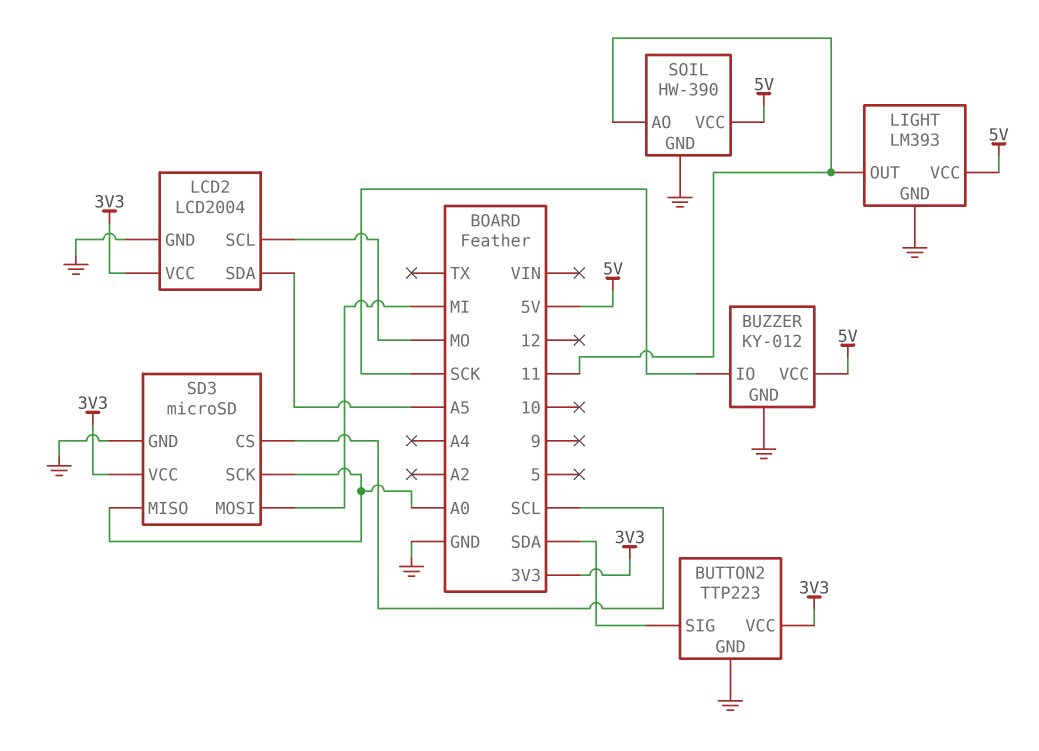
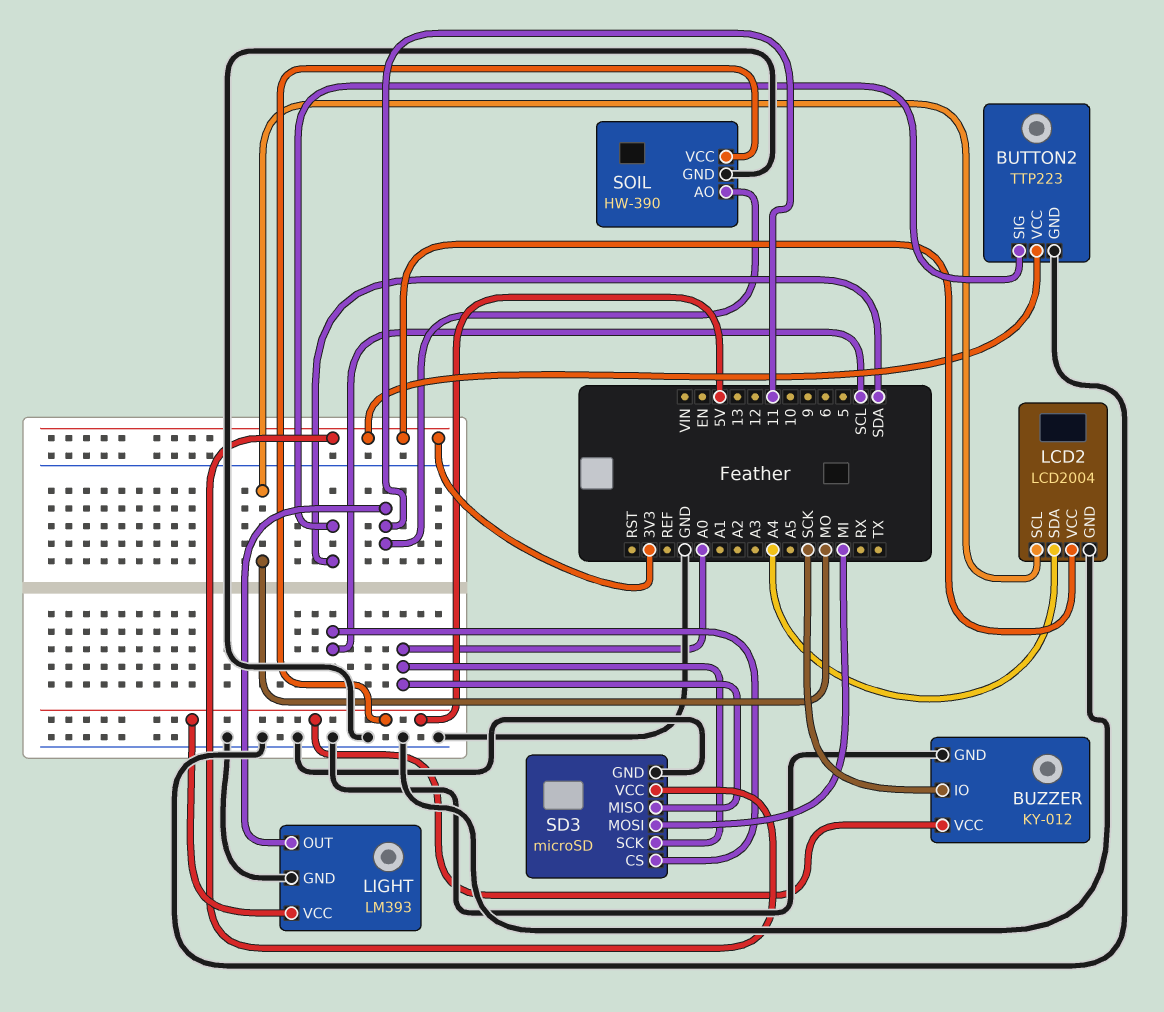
LCD2 pin SDA: A5 -> A4

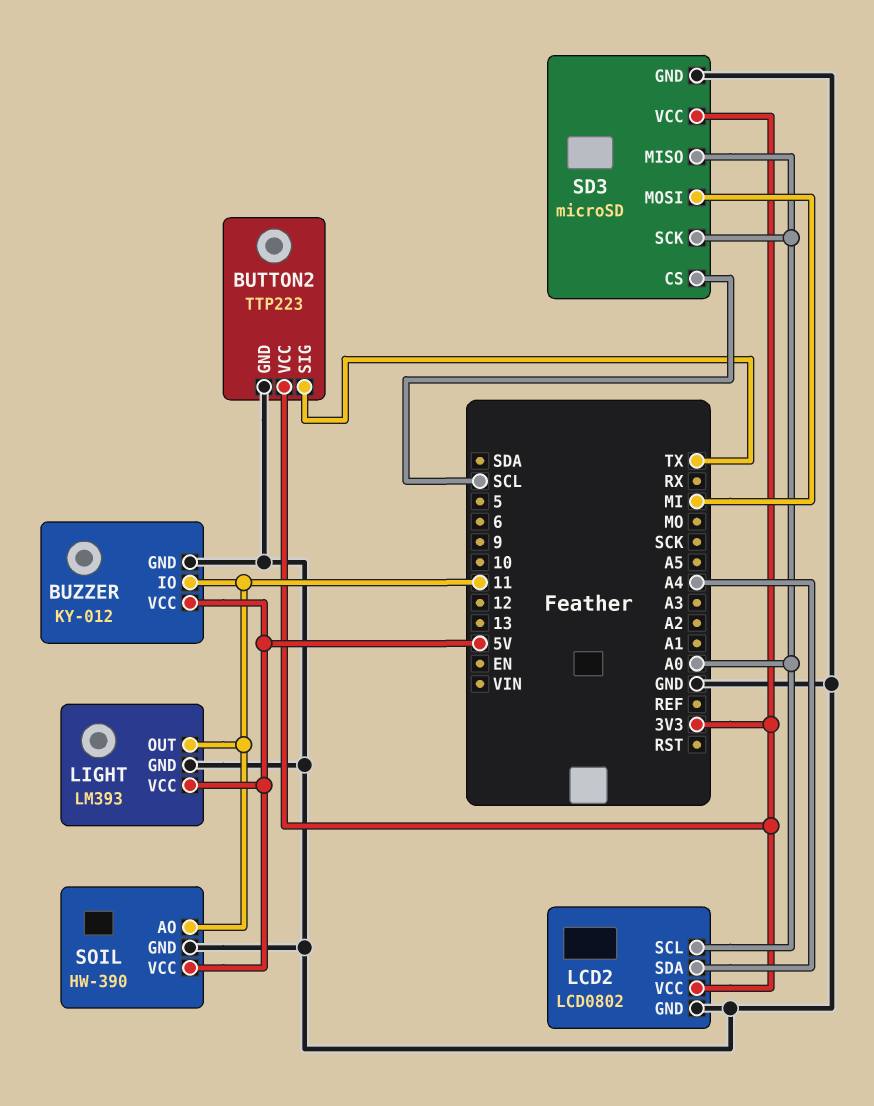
BUTTON2 pin SIG: SDA -> TX
BUZZER pin IO: SCK -> 11
LCD2: LCD2004 -> LCD0802
LCD2 pin SCL: MO -> A0

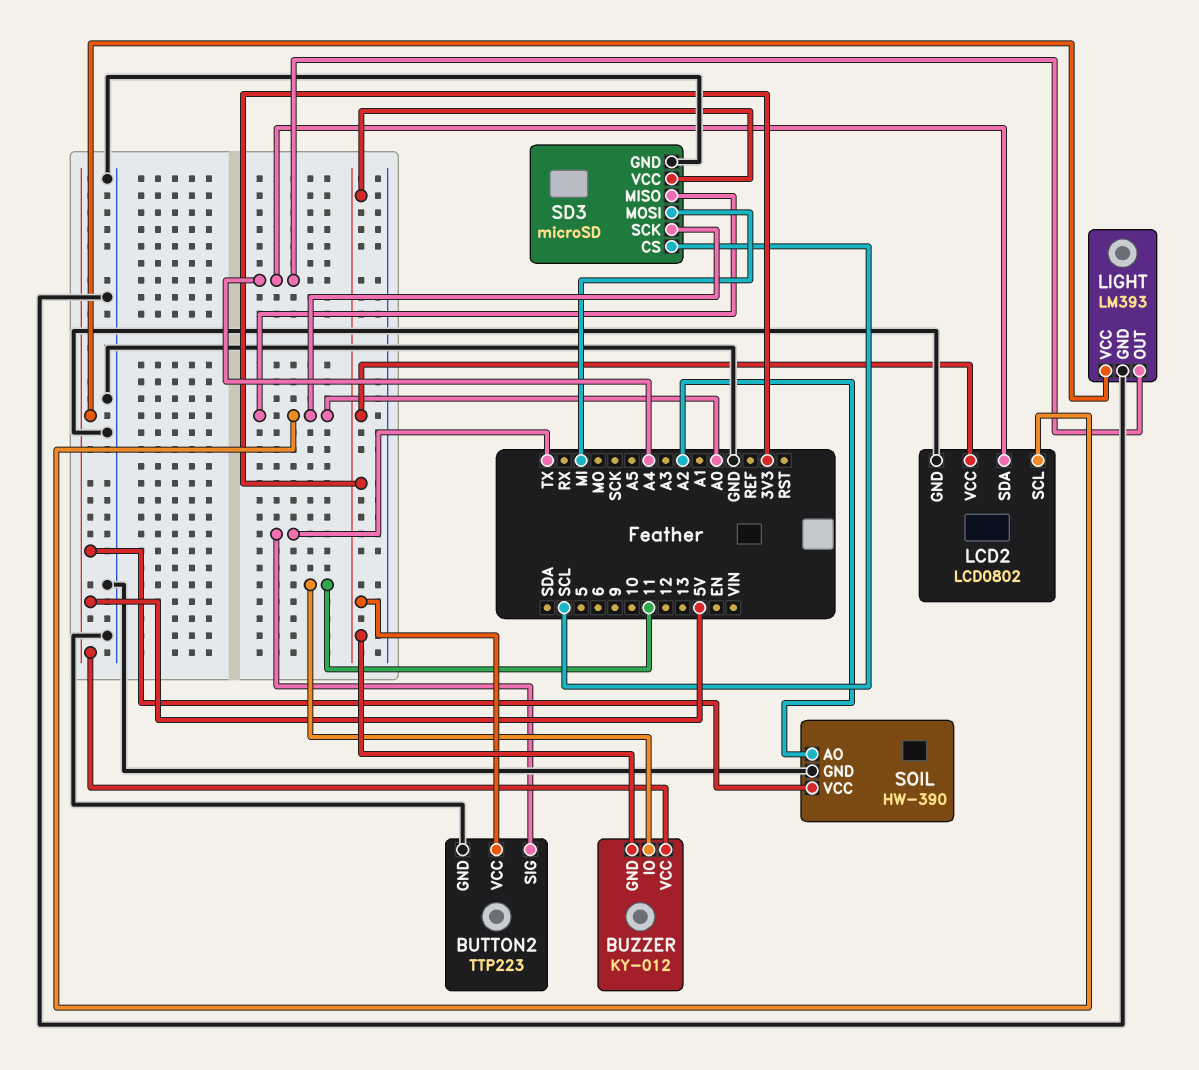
BUZZER pin GND: GND -> 3V3
LIGHT pin OUT: 11 -> A4
SOIL pin AO: 11 -> A2

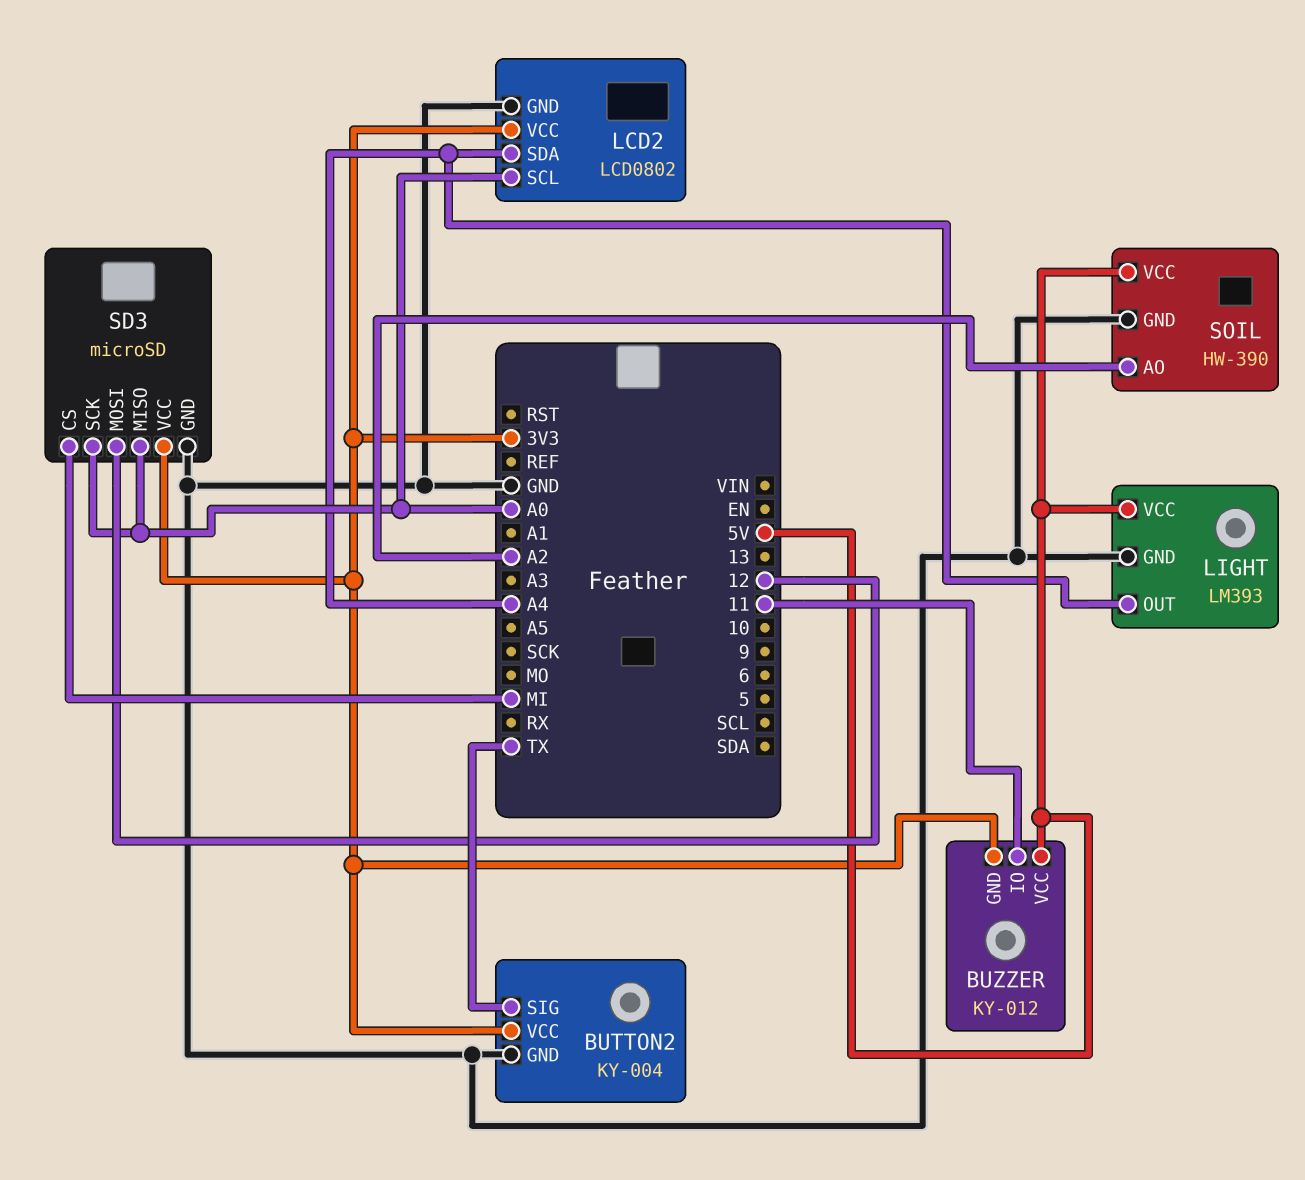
BUTTON2: TTP223 -> KY-004
SD3 pin CS: SCL -> MI
SD3 pin MOSI: MI -> 12

